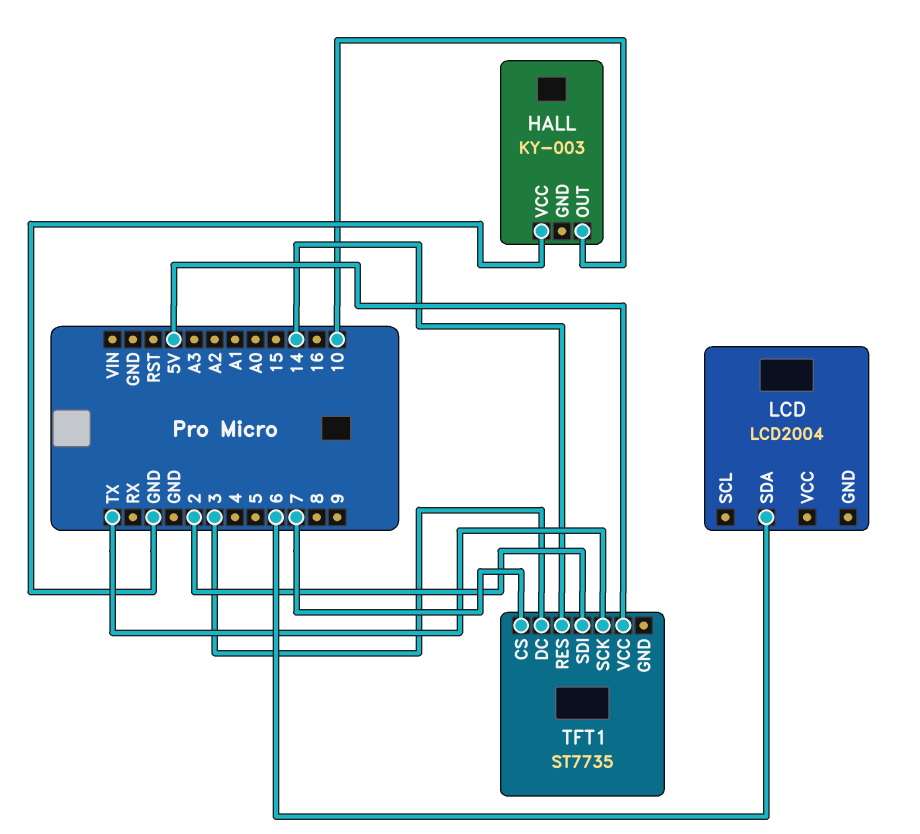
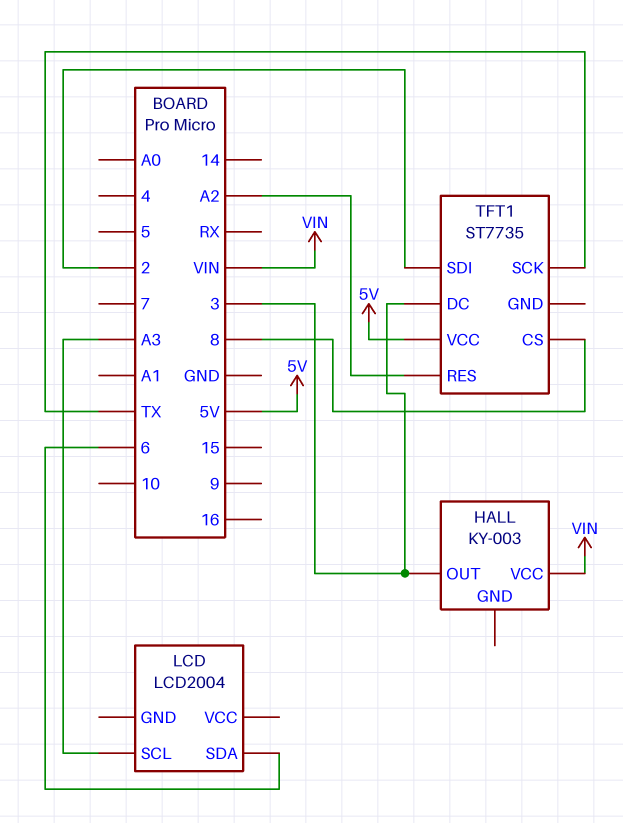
HALL pin OUT: 10 -> 3
HALL pin VCC: GND -> VIN
LCD pin SCL: none -> A3
TFT1 pin CS: 7 -> 8
TFT1 pin RES: 14 -> A2

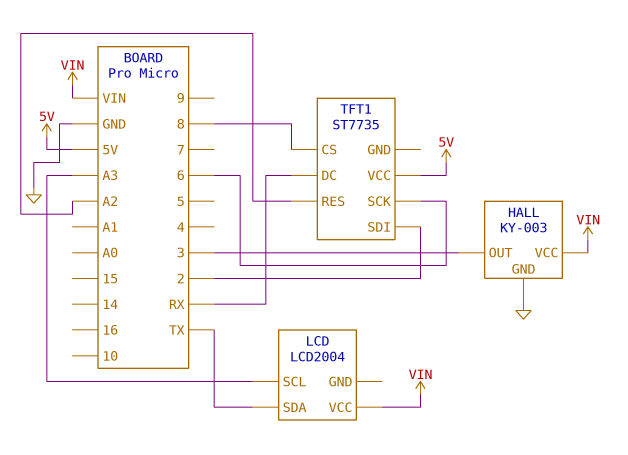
HALL pin GND: none -> GND
LCD pin SDA: 6 -> TX
LCD pin VCC: none -> VIN
TFT1 pin DC: 3 -> RX
TFT1 pin SCK: TX -> 6

